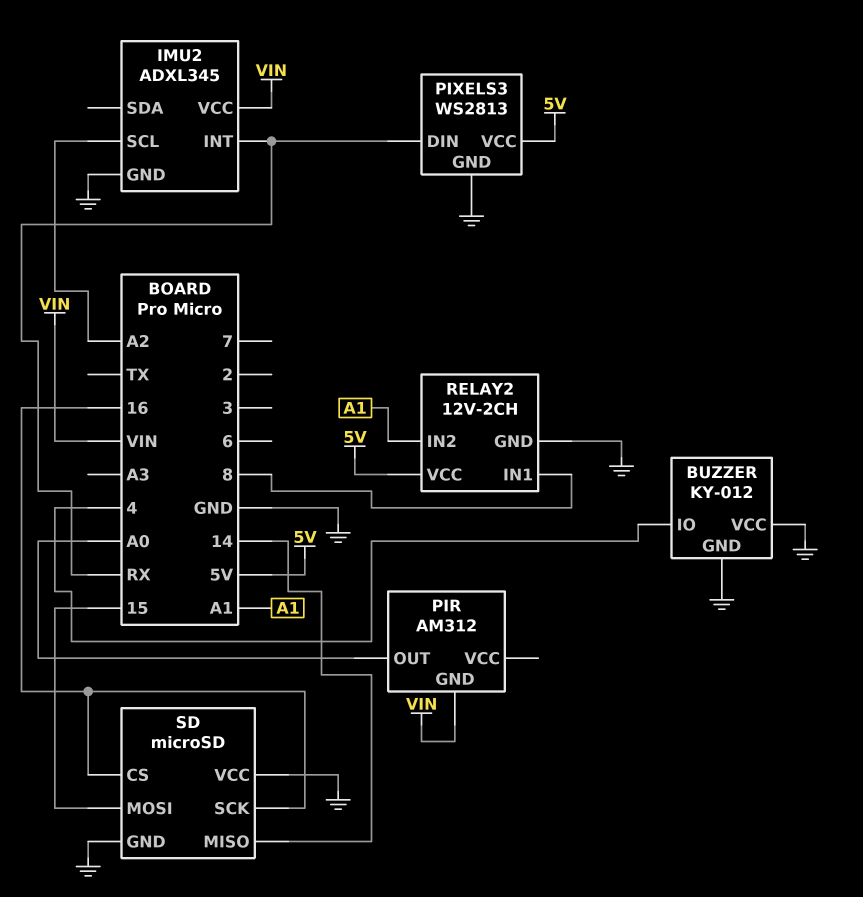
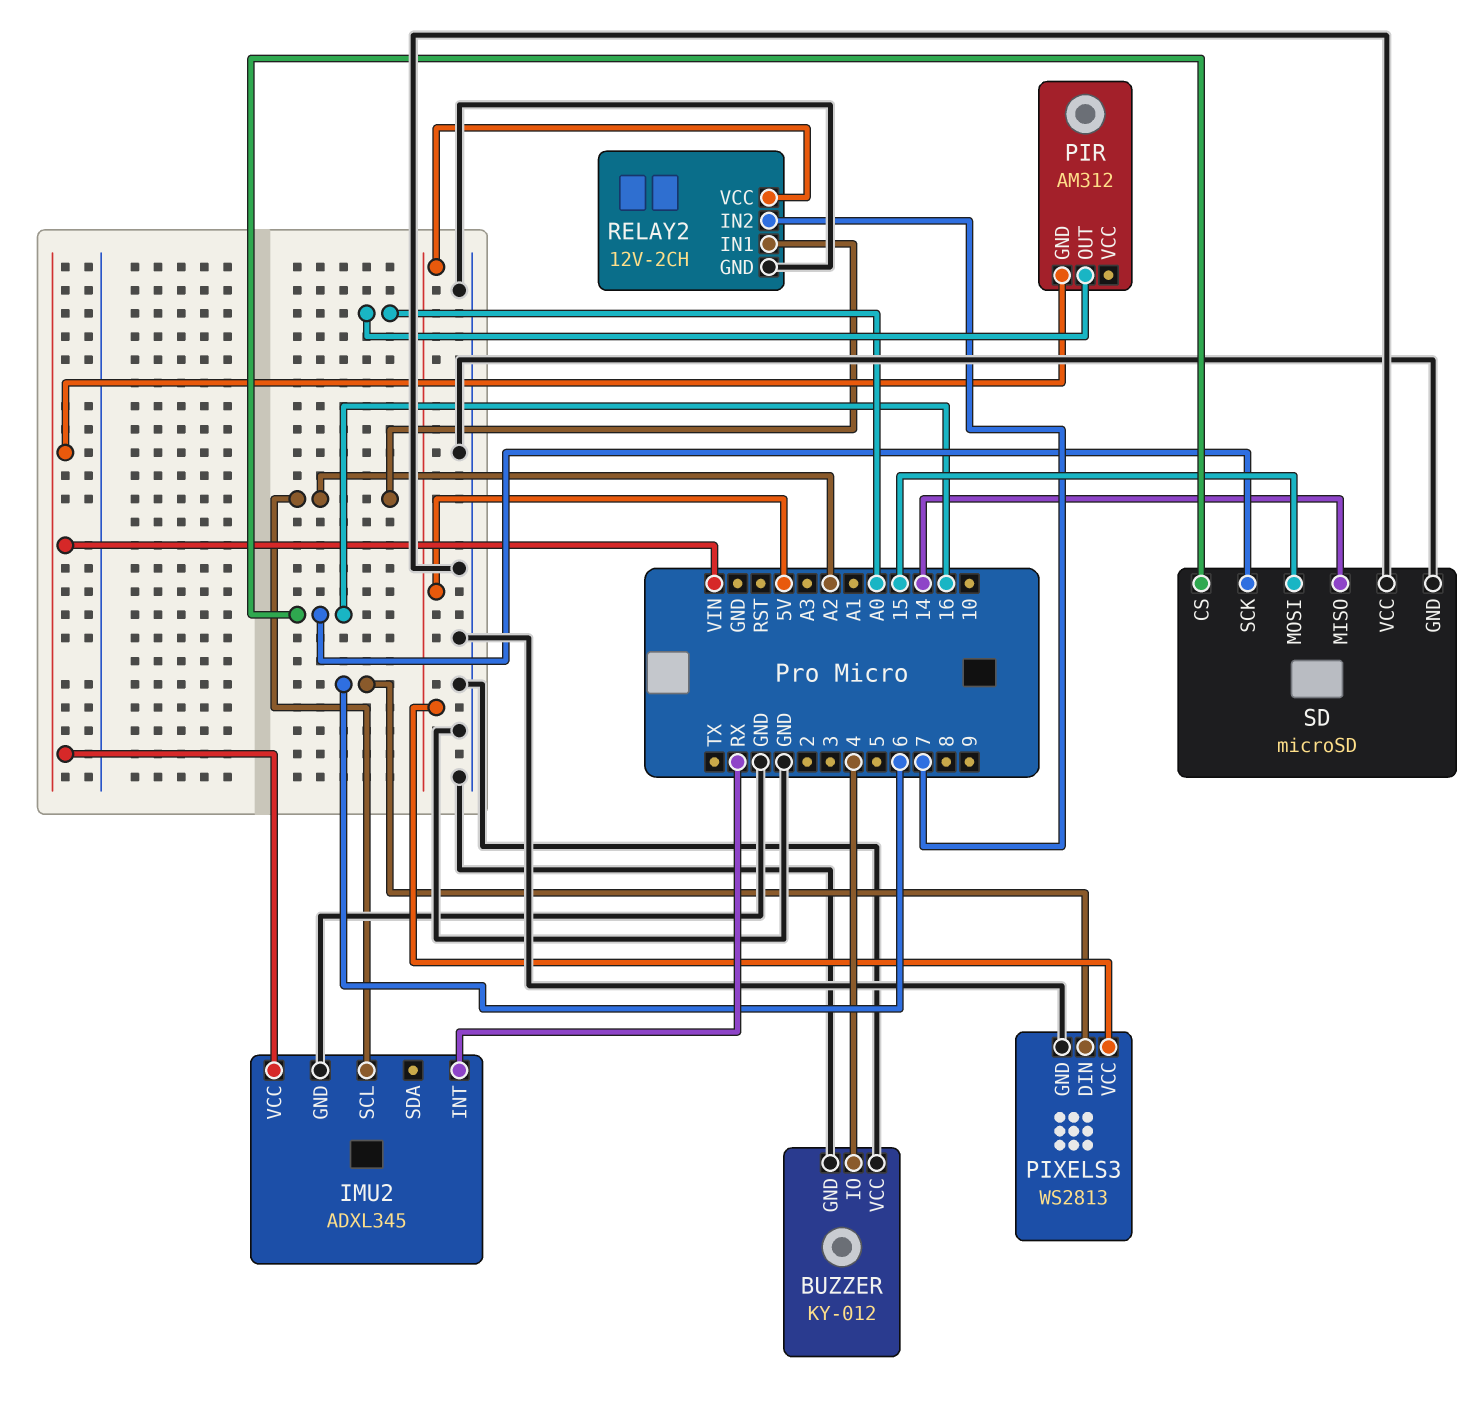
PIXELS3 pin DIN: RX -> 6
RELAY2 pin IN1: 8 -> A2
RELAY2 pin IN2: A1 -> 7

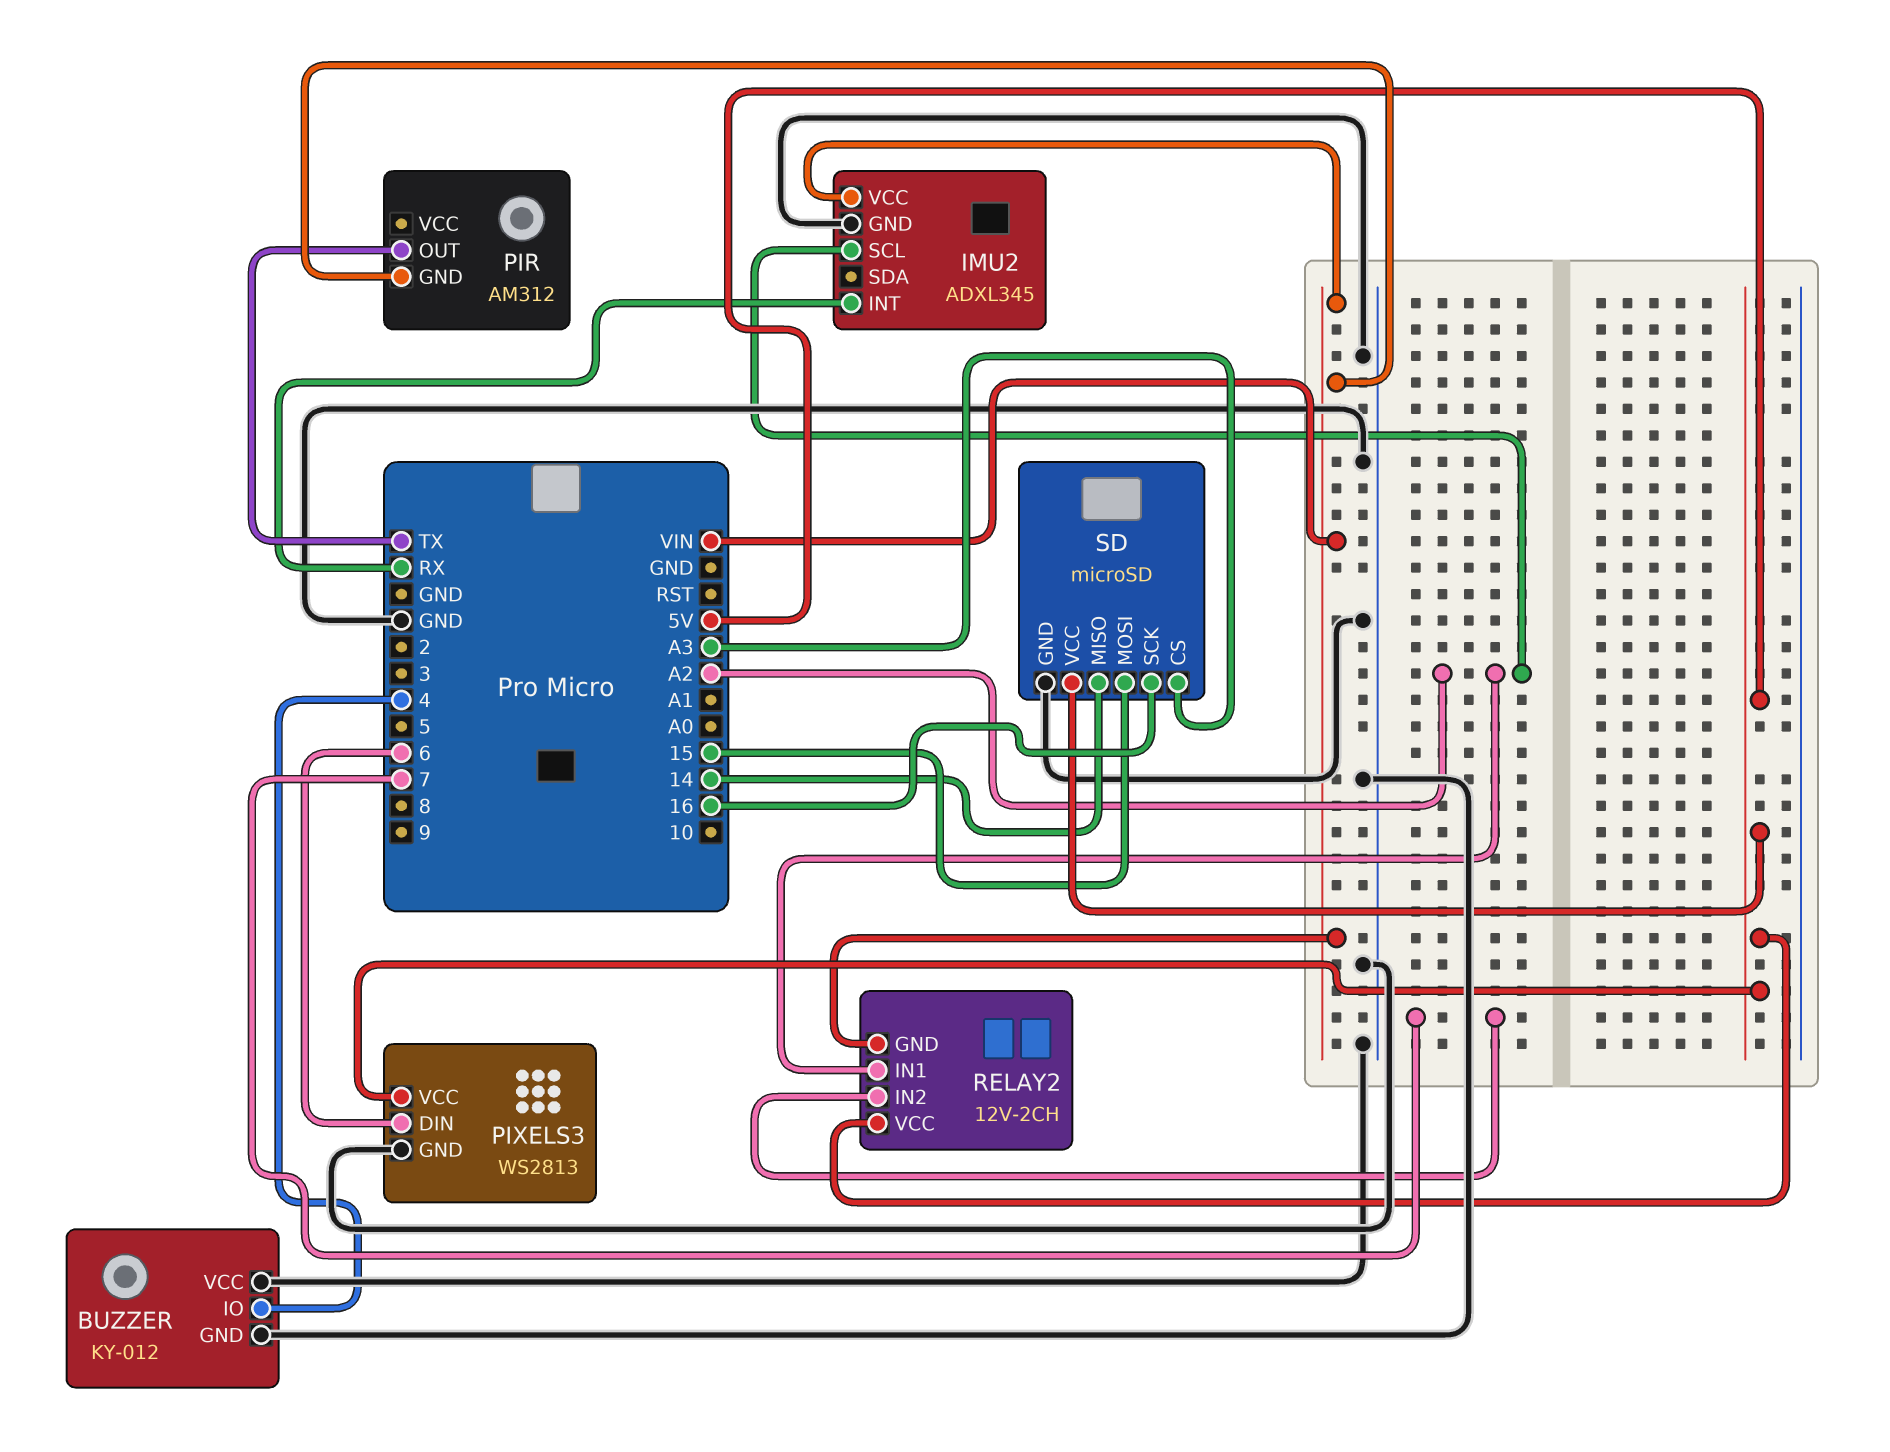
PIR pin OUT: A0 -> TX
RELAY2 pin GND: GND -> VIN
SD pin CS: 16 -> A3
SD pin VCC: GND -> 5V

